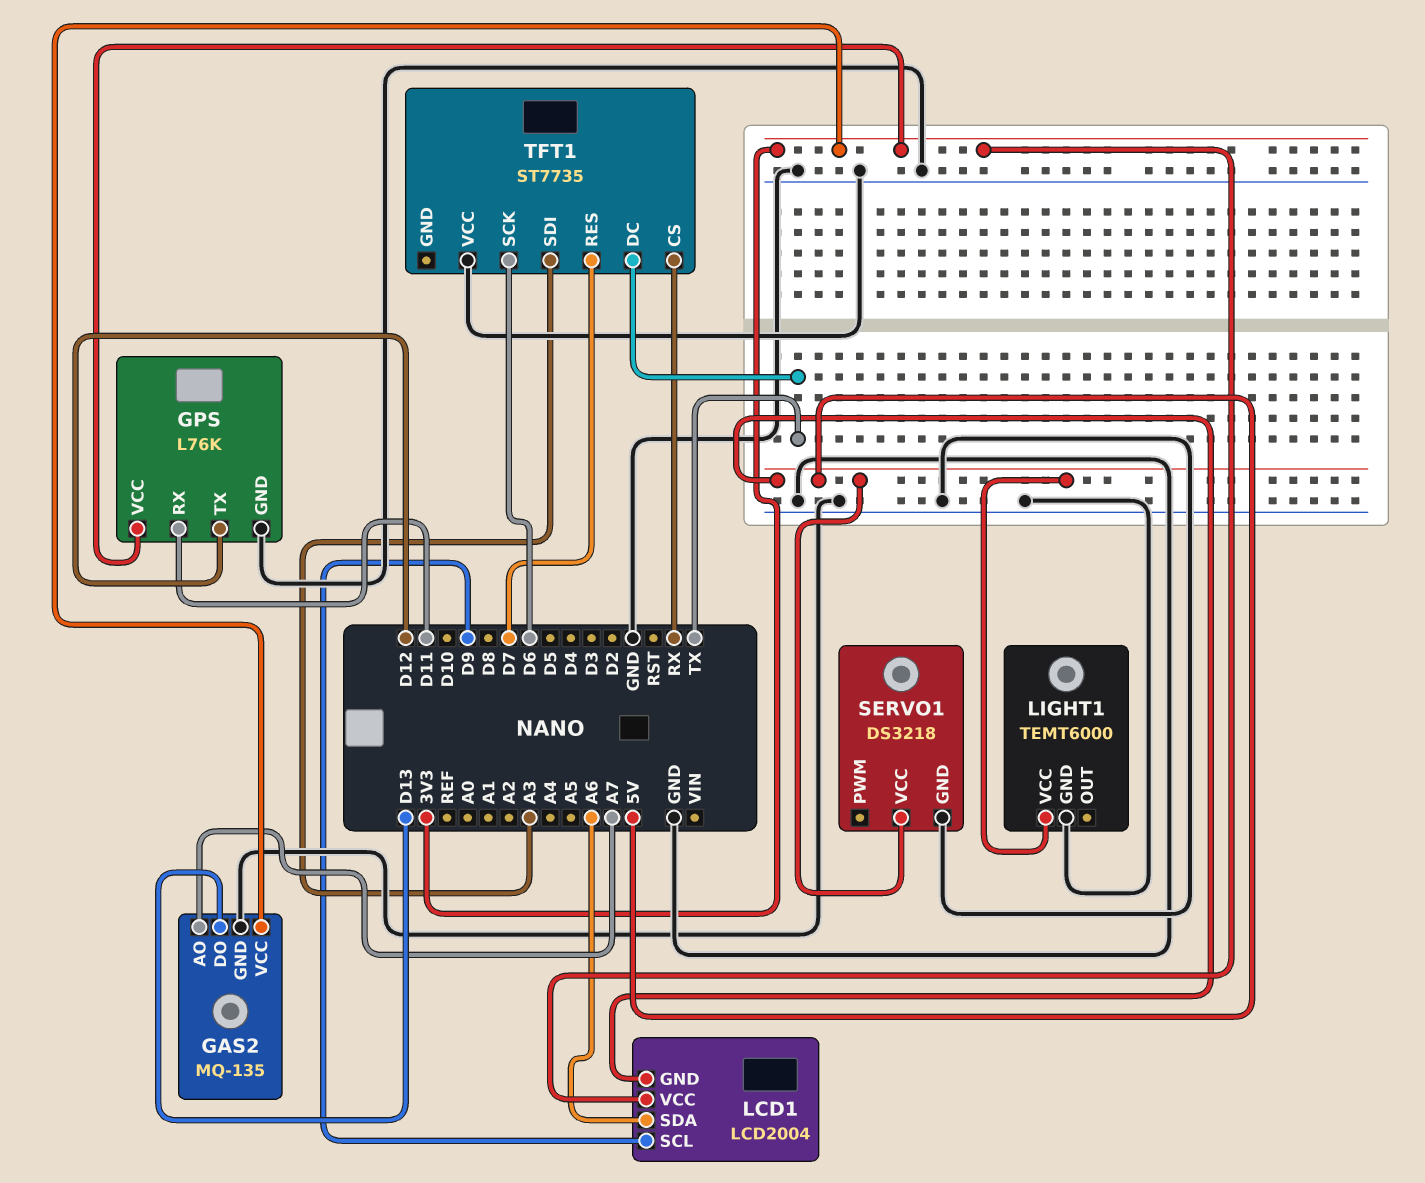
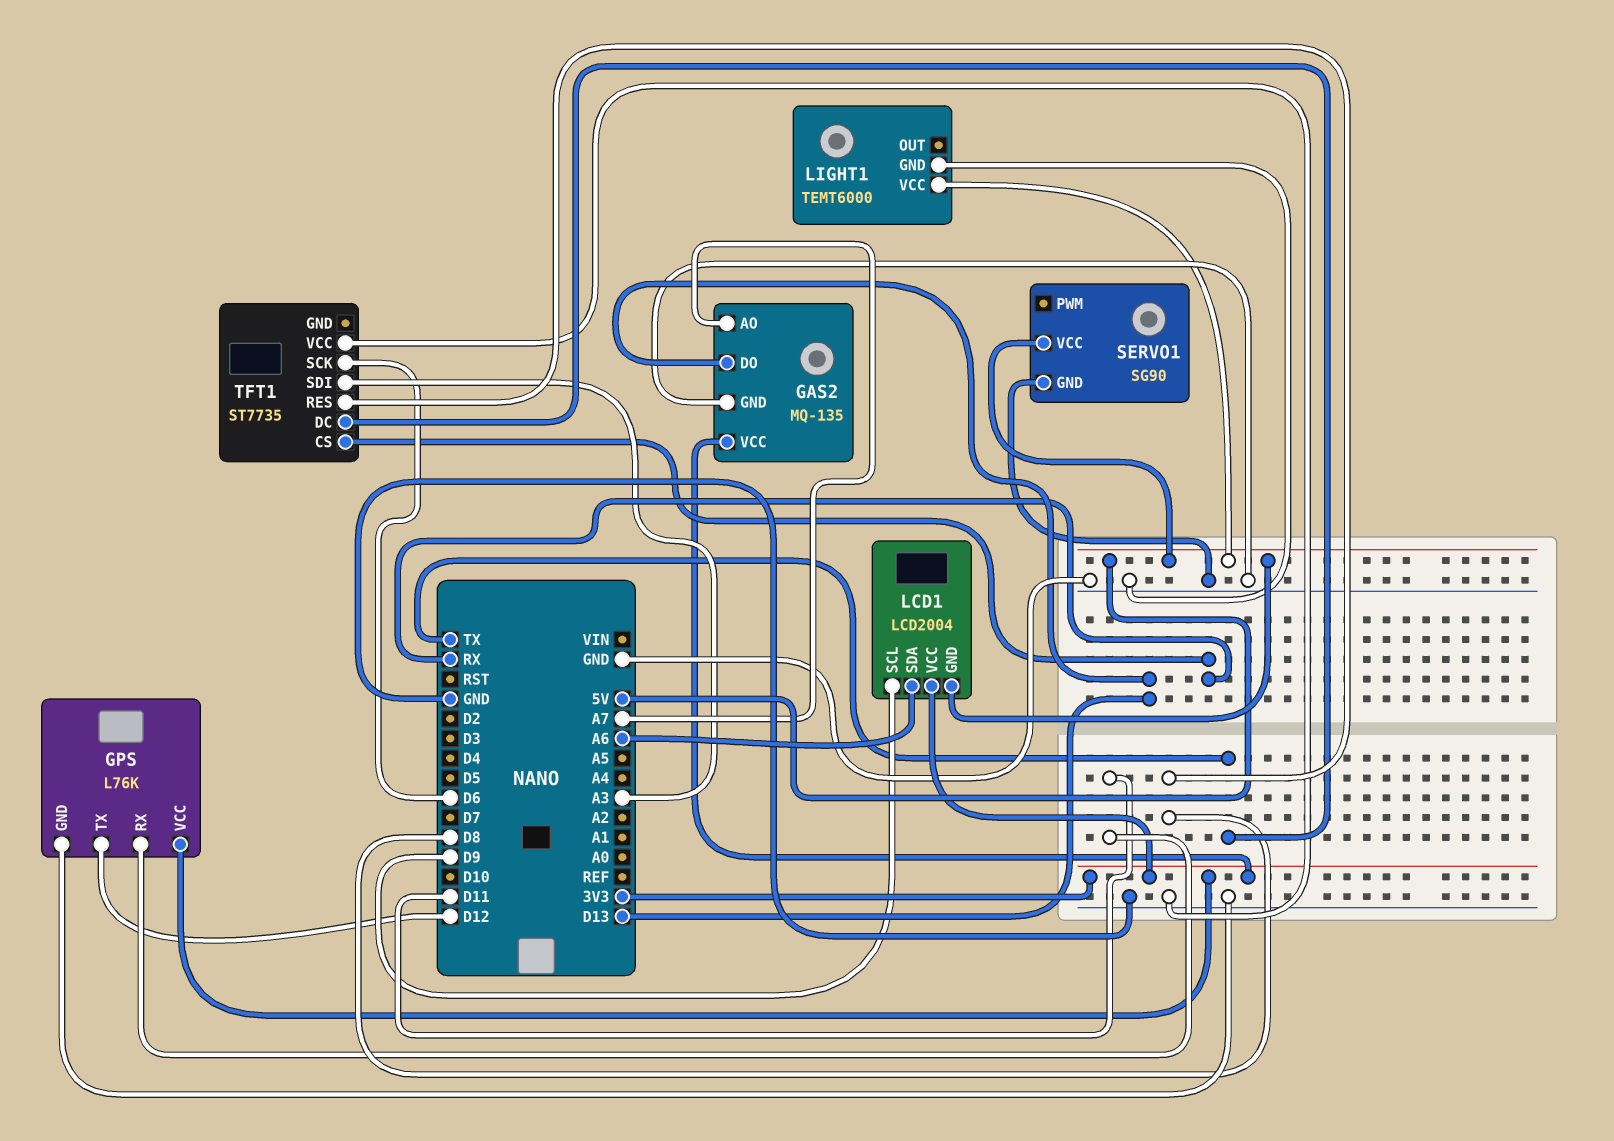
SERVO1: DS3218 -> SG90
TFT1 pin RES: D7 -> D8

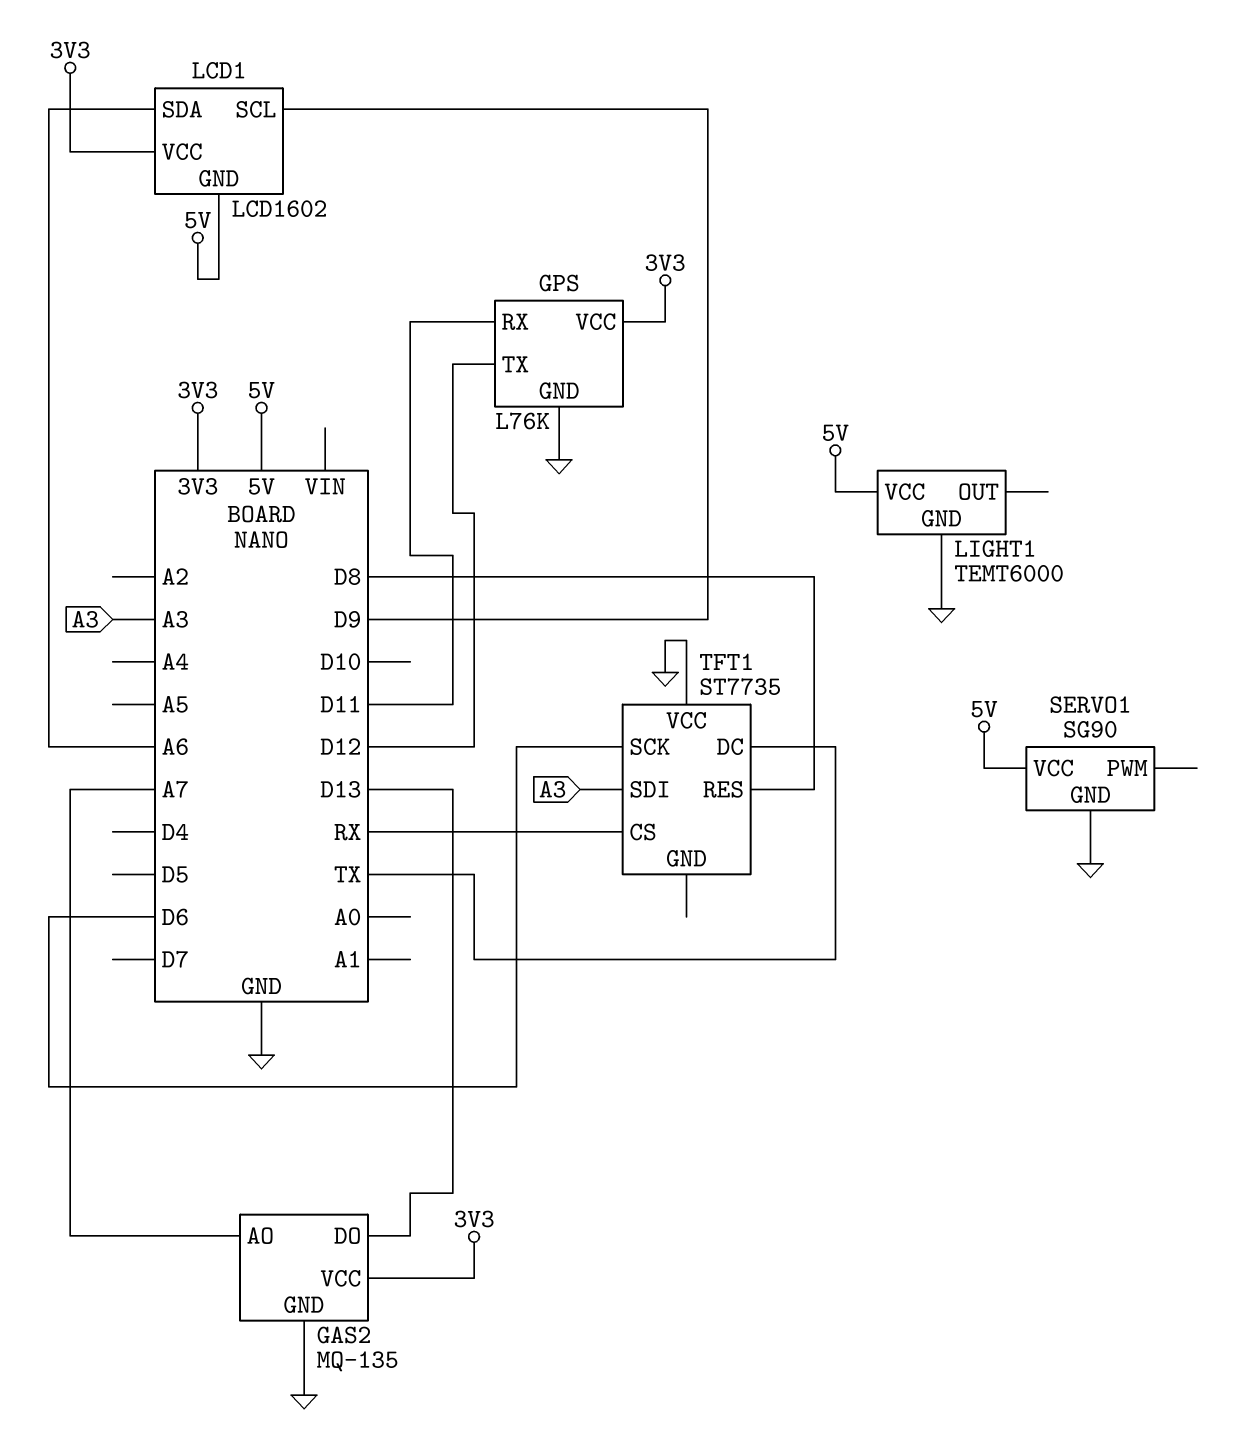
LCD1: LCD2004 -> LCD1602

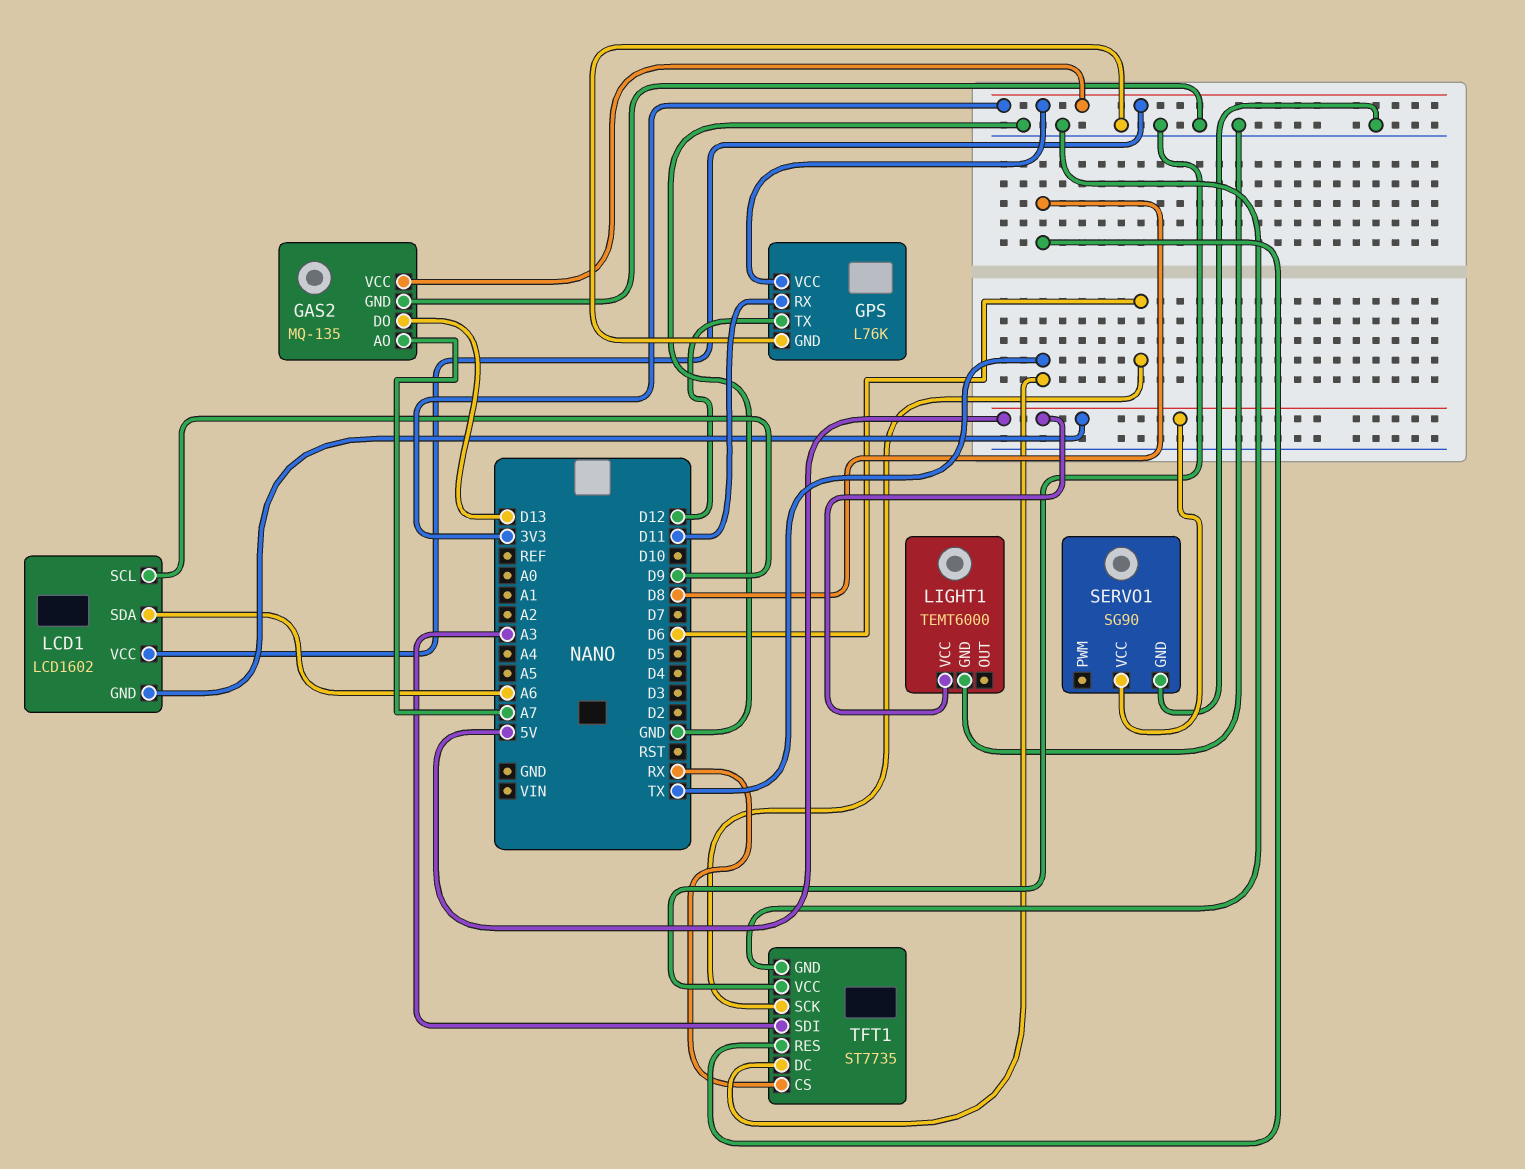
TFT1 pin GND: none -> GND

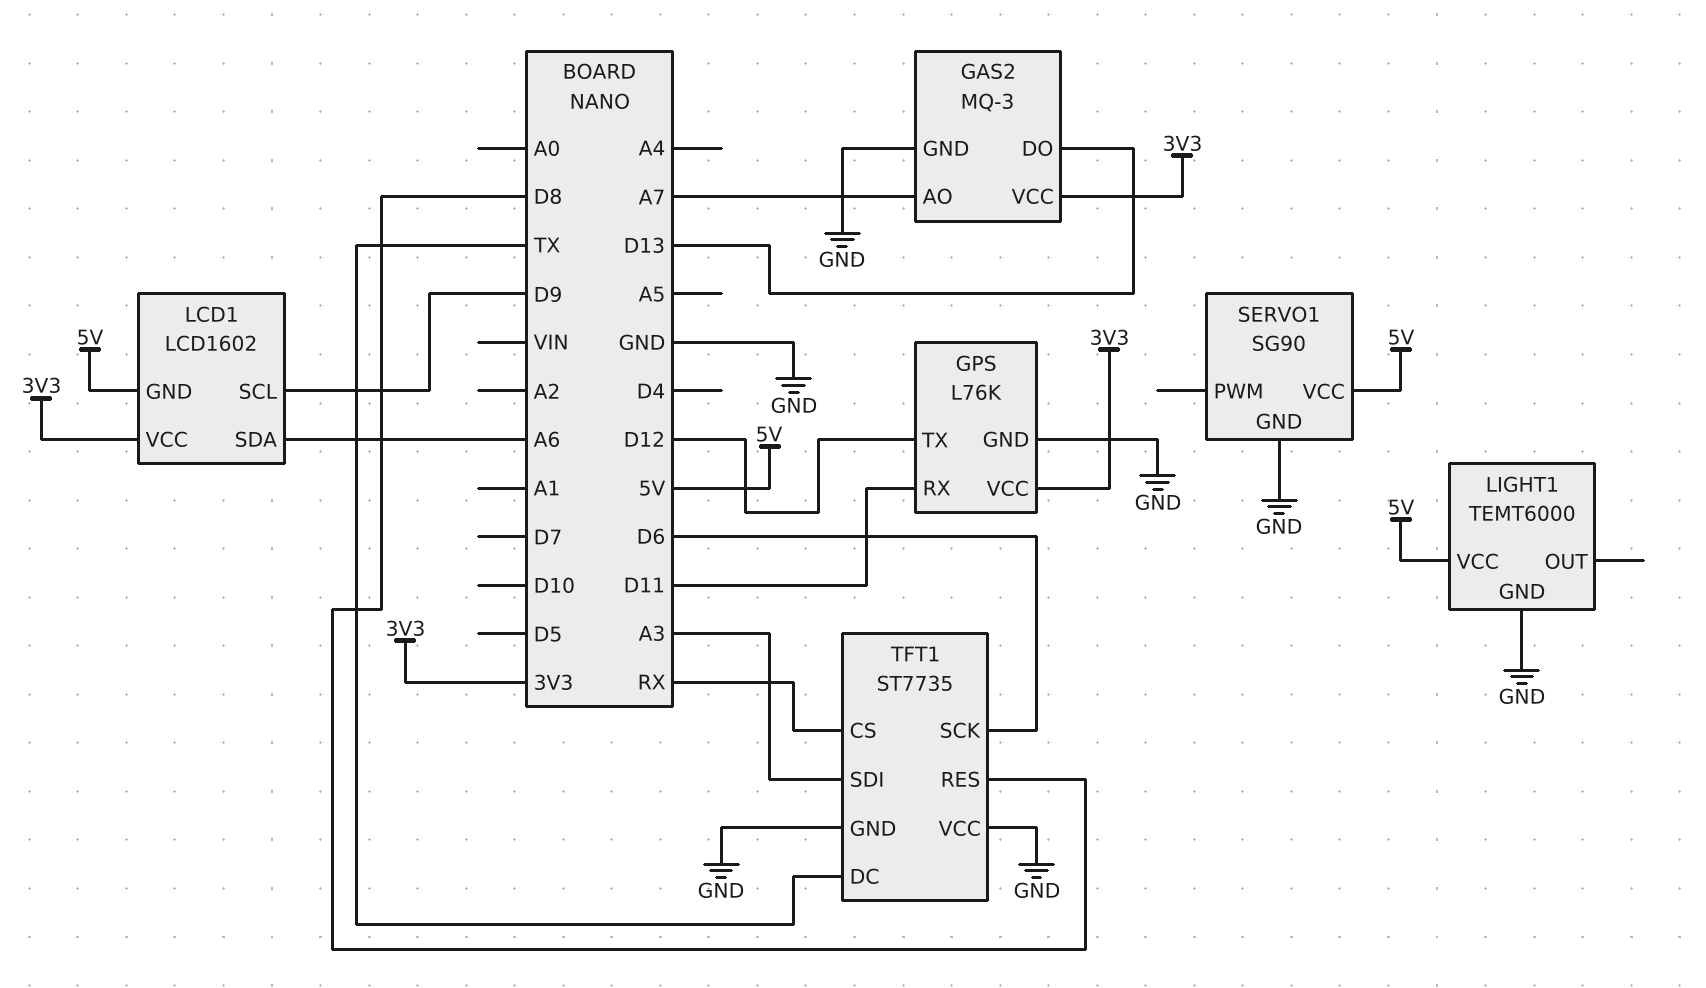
GAS2: MQ-135 -> MQ-3

